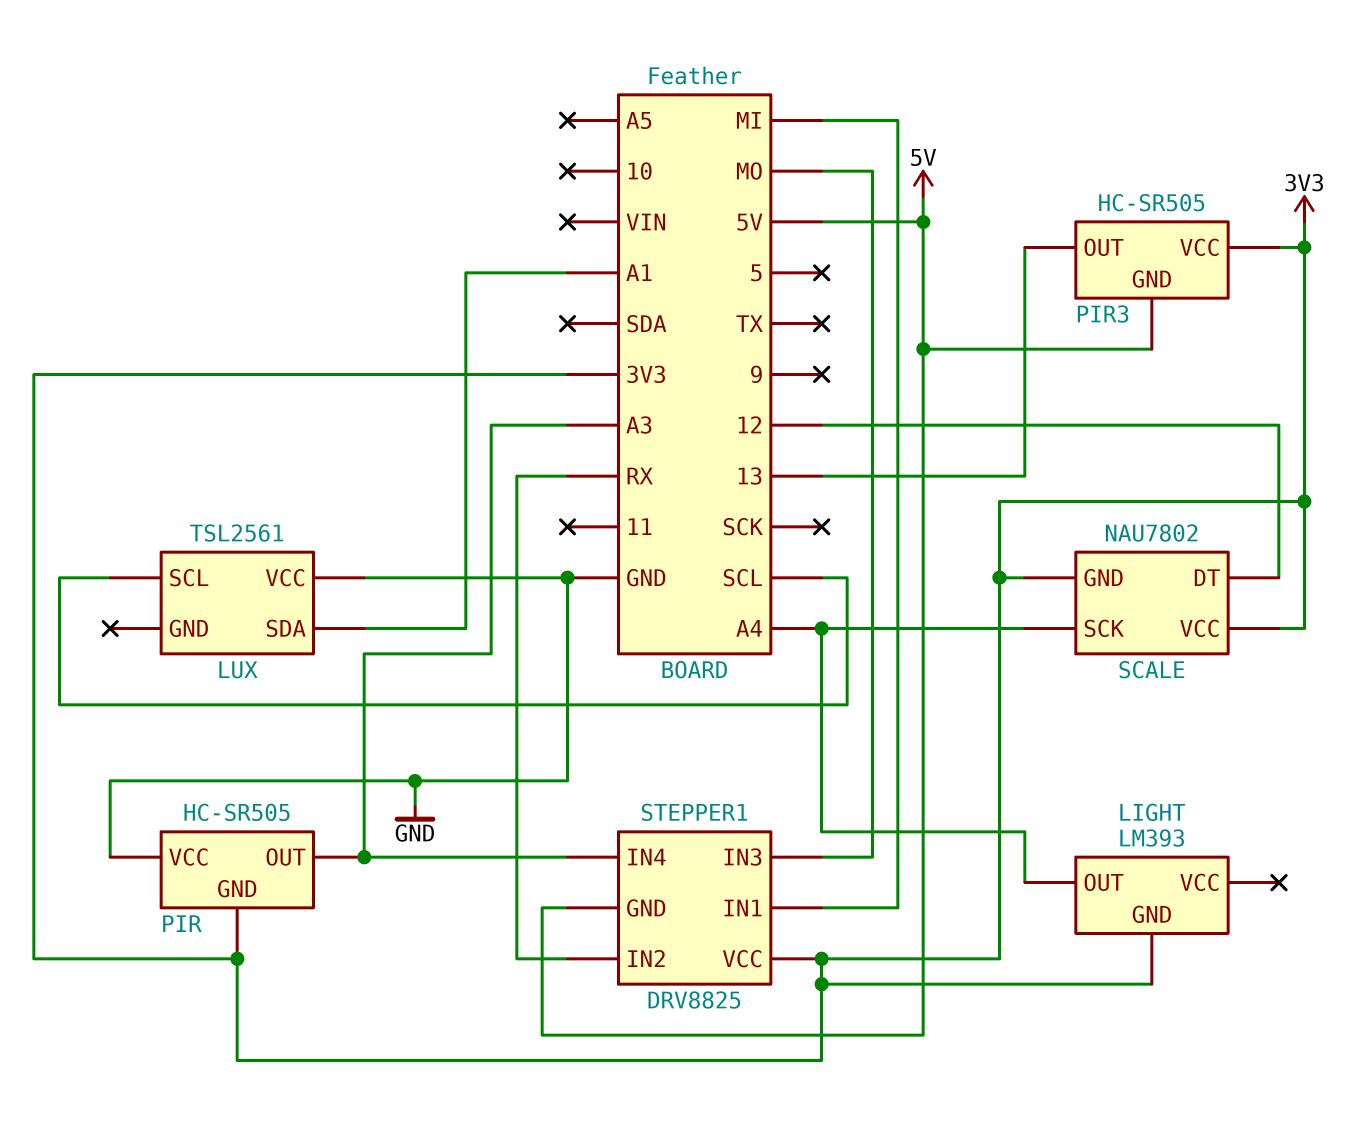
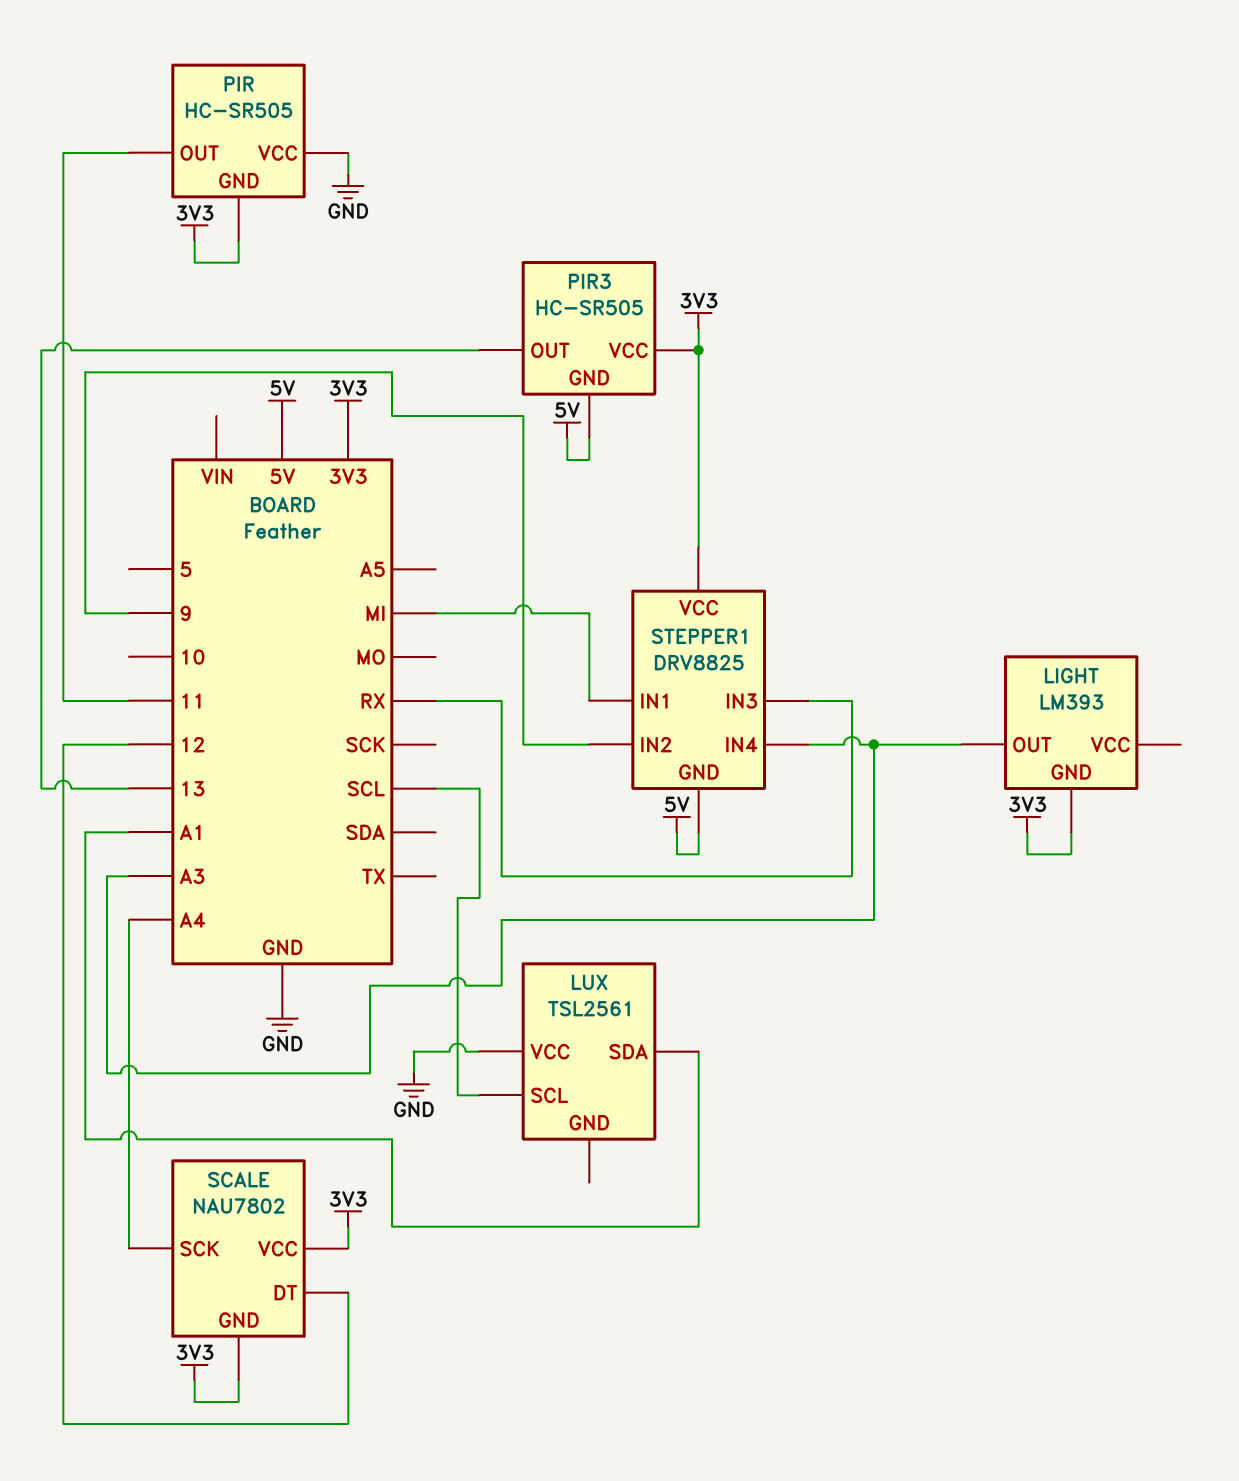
LIGHT pin OUT: A4 -> A3
PIR pin OUT: A3 -> 11
STEPPER1 pin IN2: RX -> 9
STEPPER1 pin IN3: MO -> RX

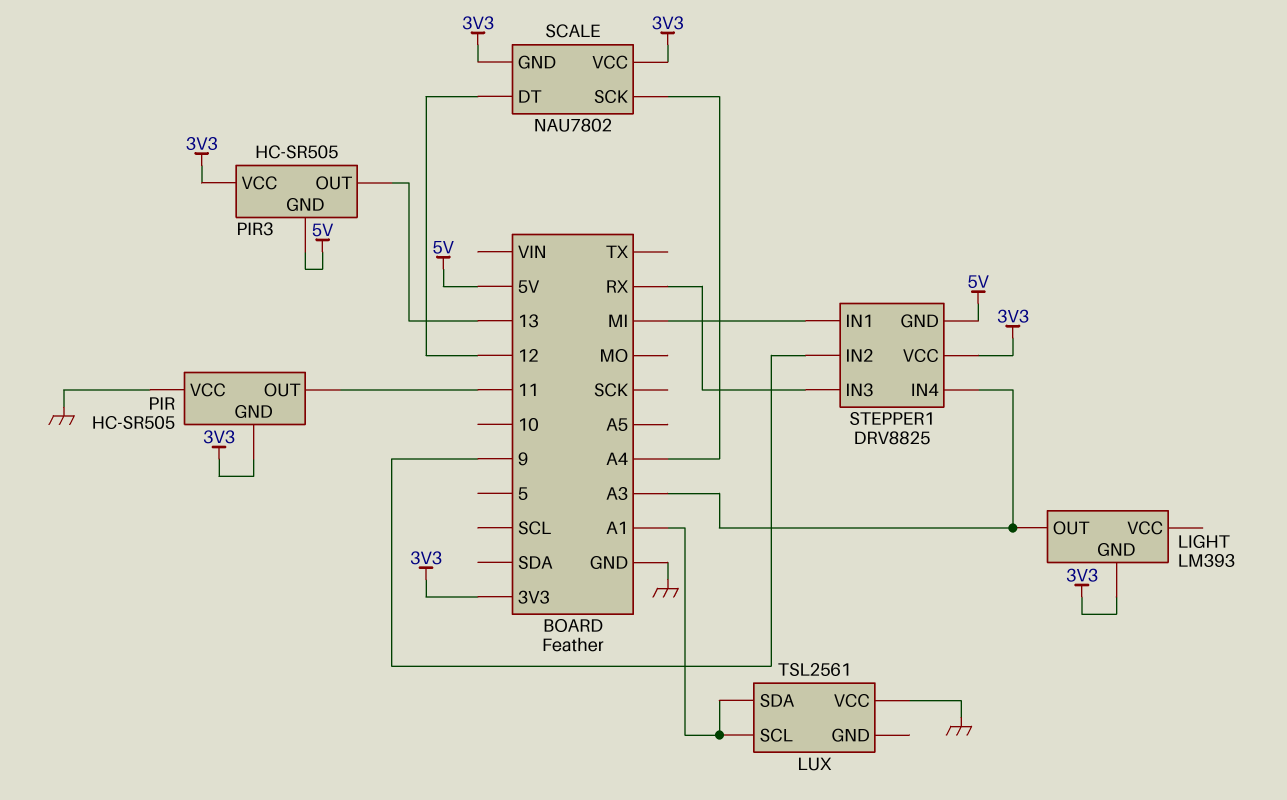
LUX pin SCL: SCL -> A1

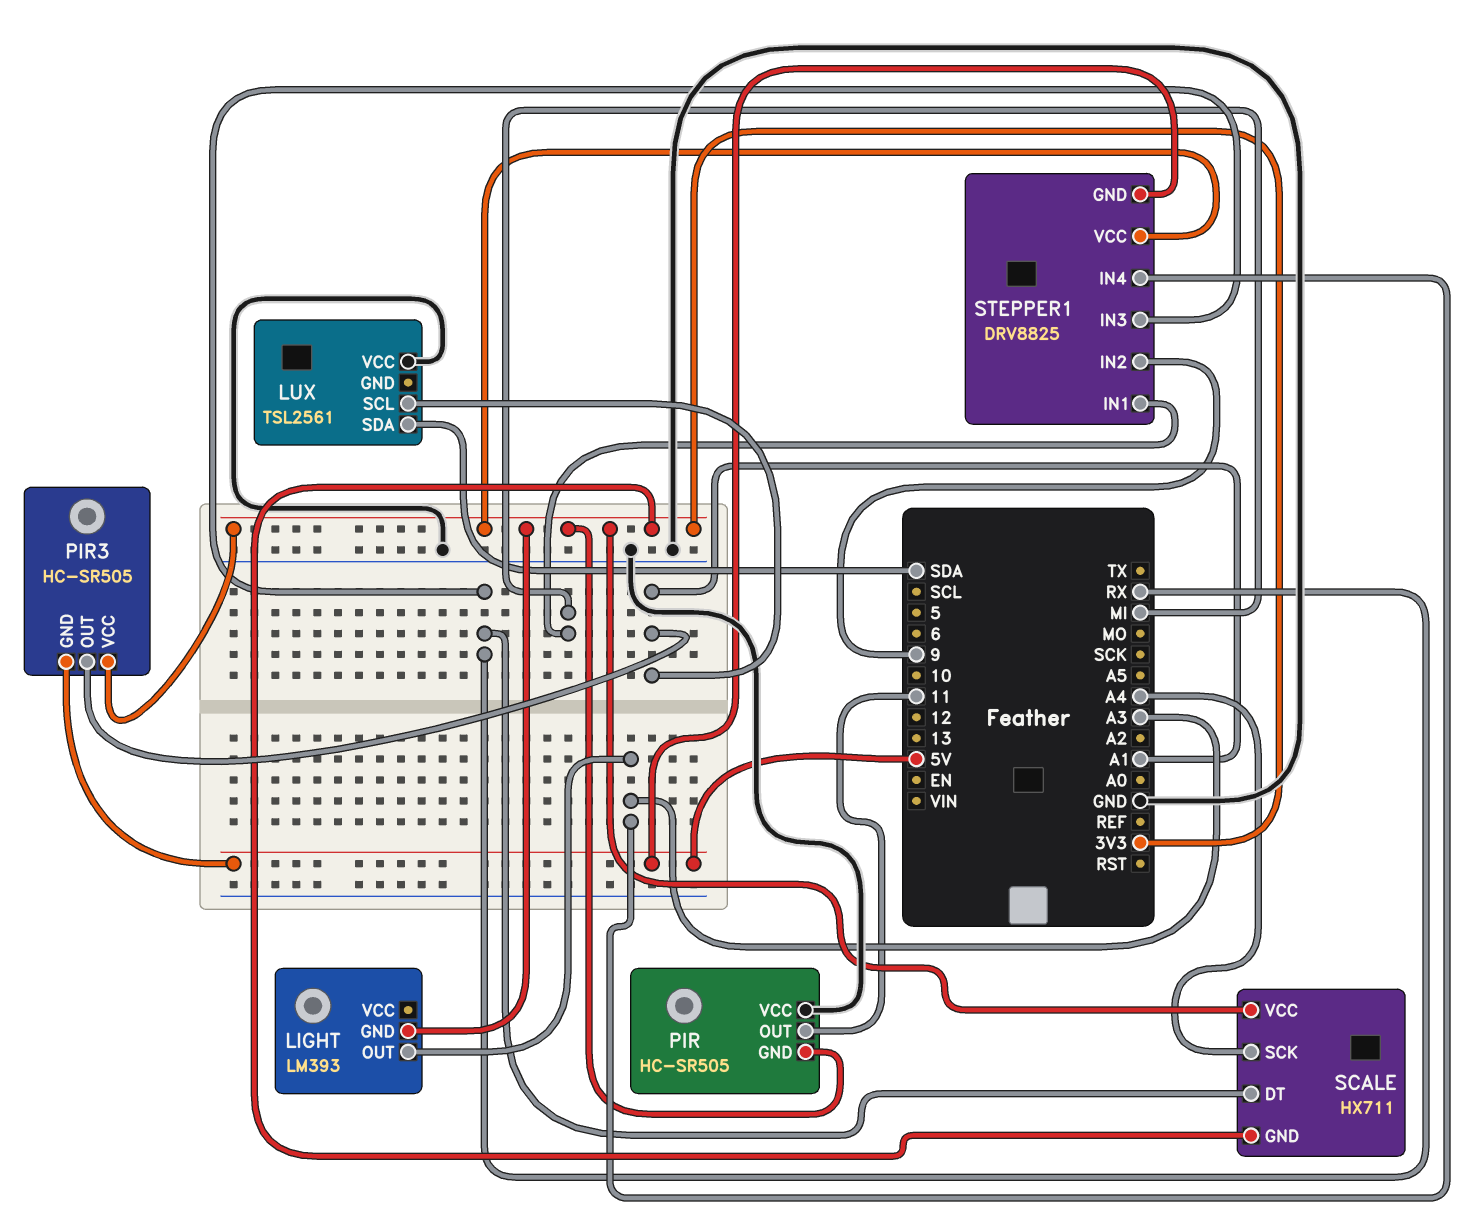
LUX pin SDA: A1 -> SDA
PIR3 pin OUT: 13 -> A1
SCALE: NAU7802 -> HX711
SCALE pin DT: 12 -> RX

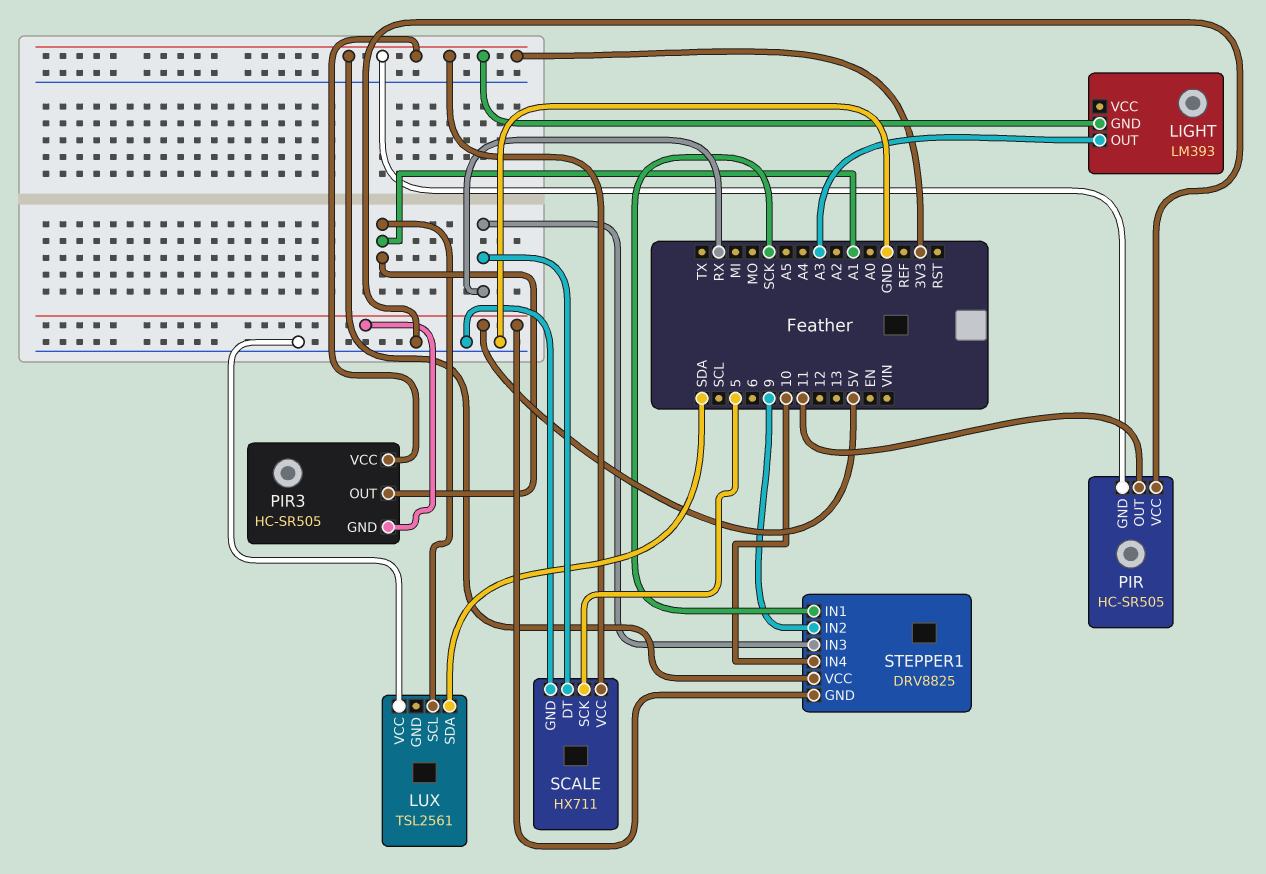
SCALE pin GND: 3V3 -> GND
SCALE pin SCK: A4 -> 5
STEPPER1 pin IN1: MI -> SCK
STEPPER1 pin IN4: A3 -> 10

